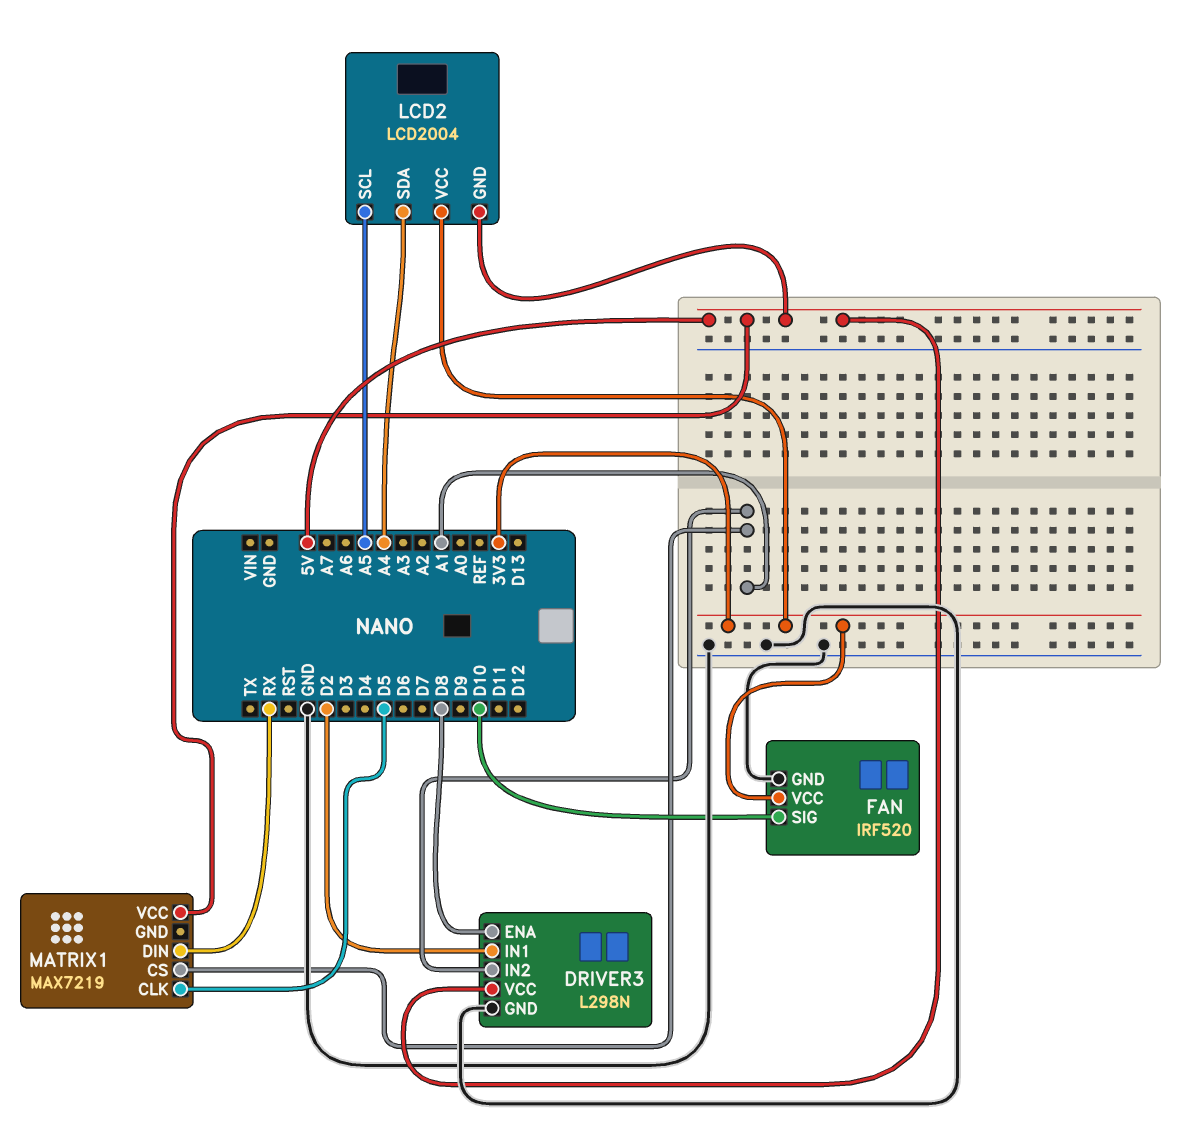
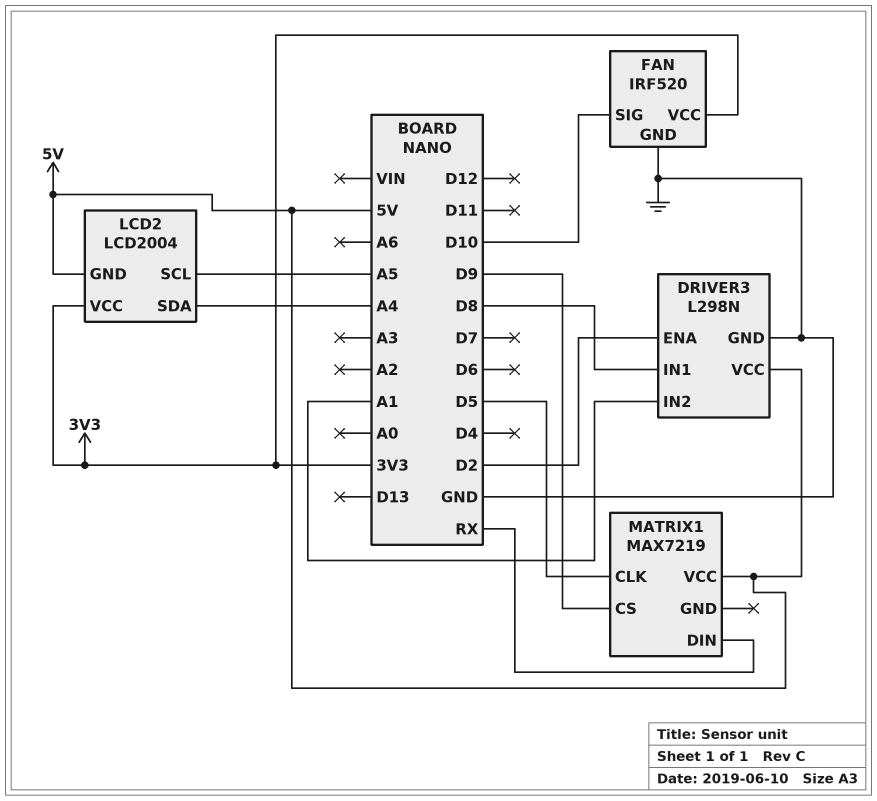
DRIVER3 pin ENA: D8 -> D2
DRIVER3 pin IN1: D2 -> D8
MATRIX1 pin CS: A1 -> D9

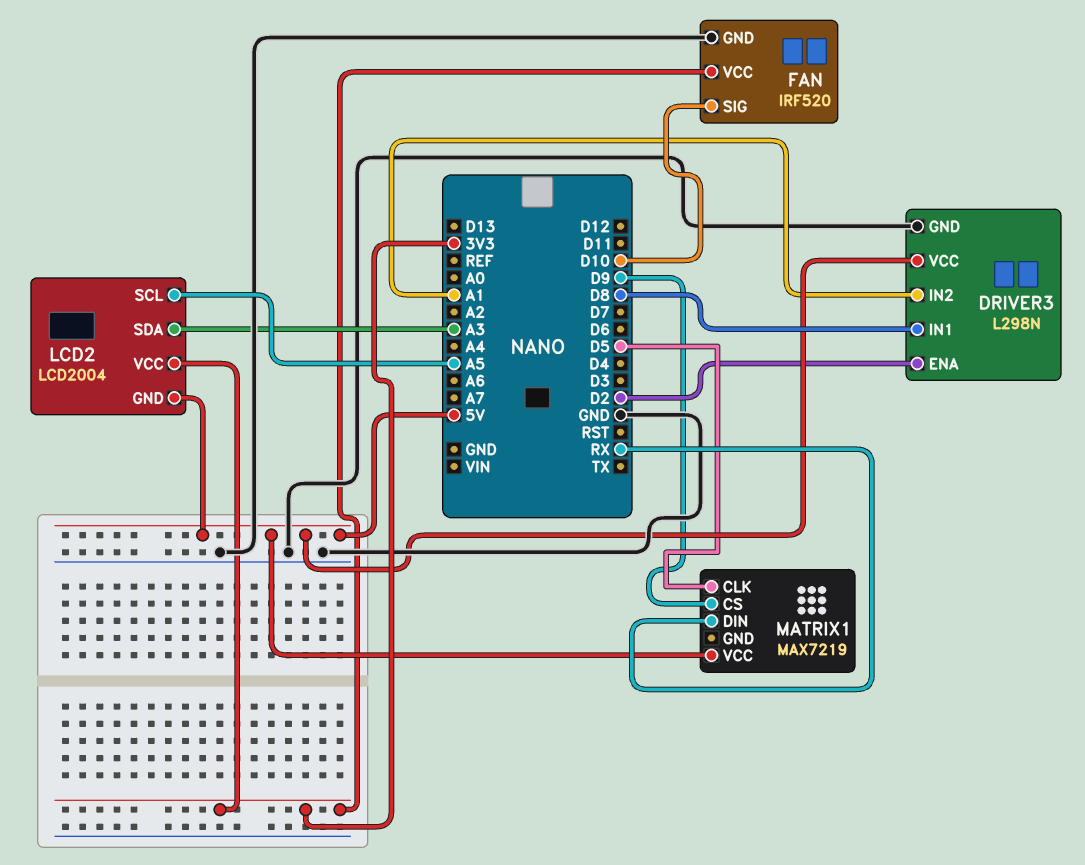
LCD2 pin SDA: A4 -> A3

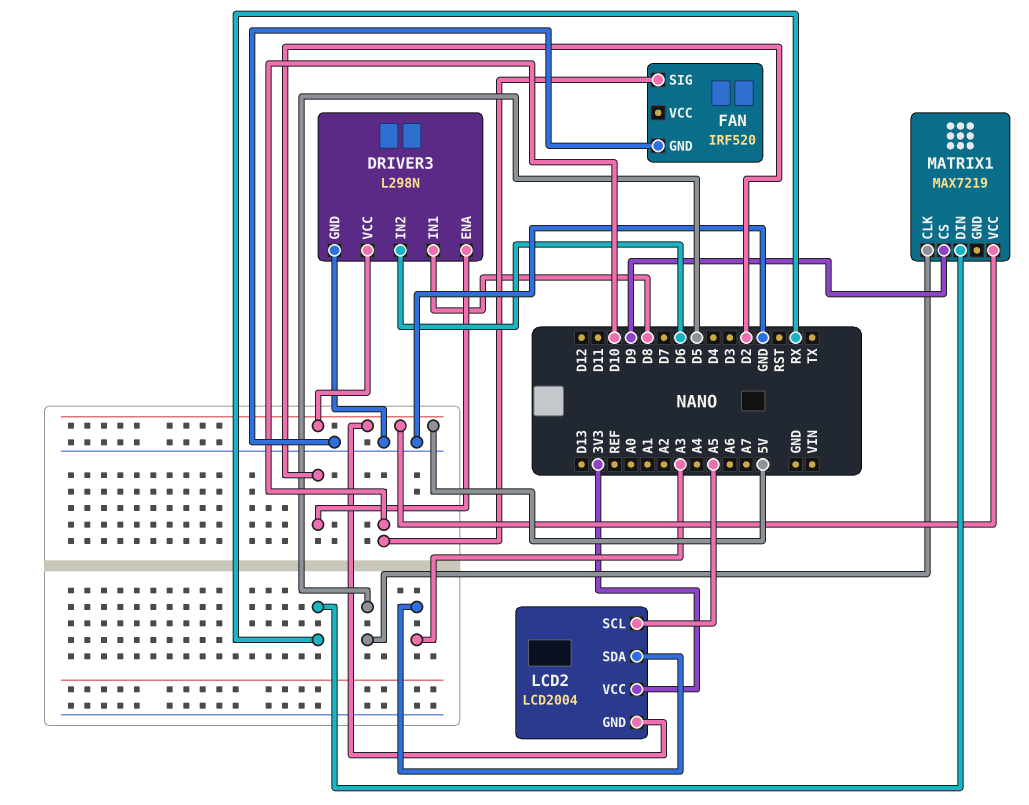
DRIVER3 pin IN2: A1 -> D6
FAN pin VCC: 3V3 -> none

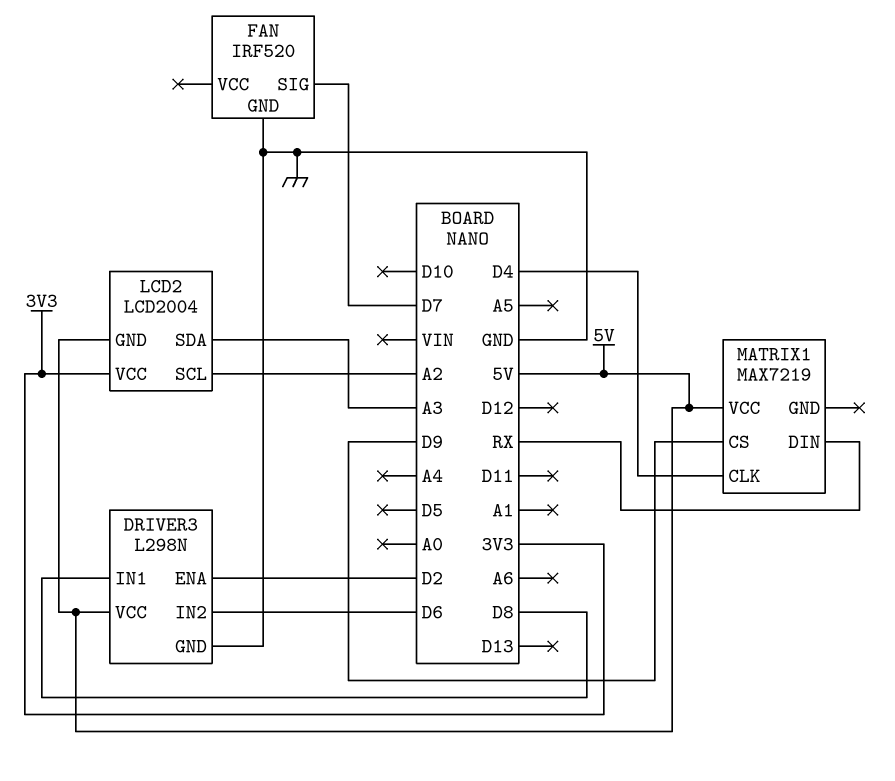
FAN pin SIG: D10 -> D7
LCD2 pin SCL: A5 -> A2
MATRIX1 pin CLK: D5 -> D4

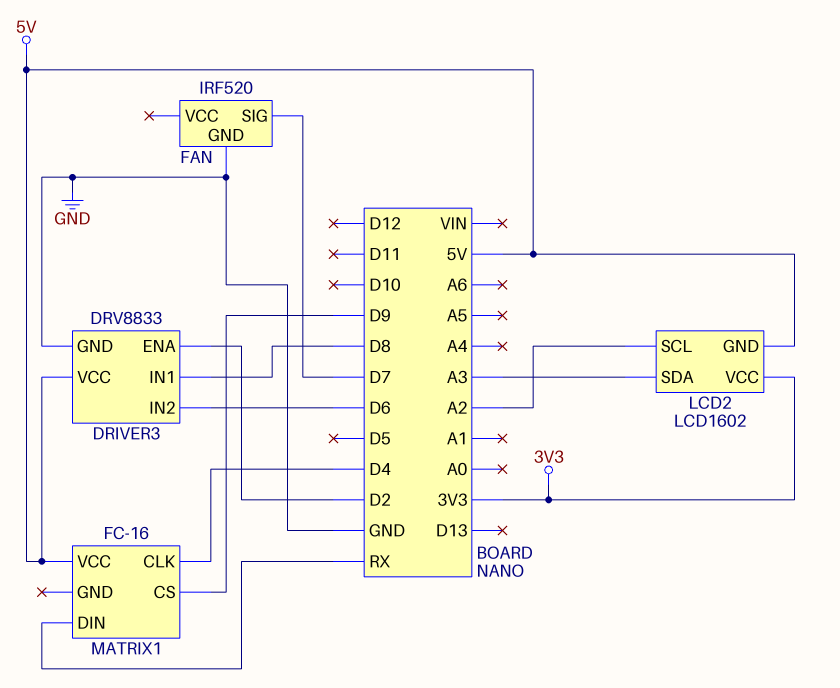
DRIVER3: L298N -> DRV8833
LCD2: LCD2004 -> LCD1602
MATRIX1: MAX7219 -> FC-16

